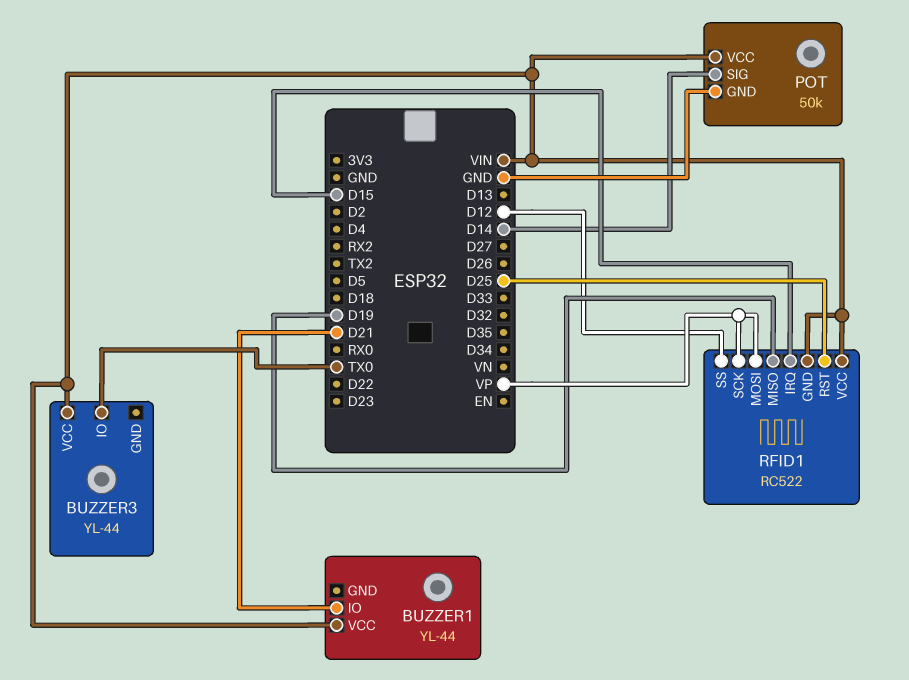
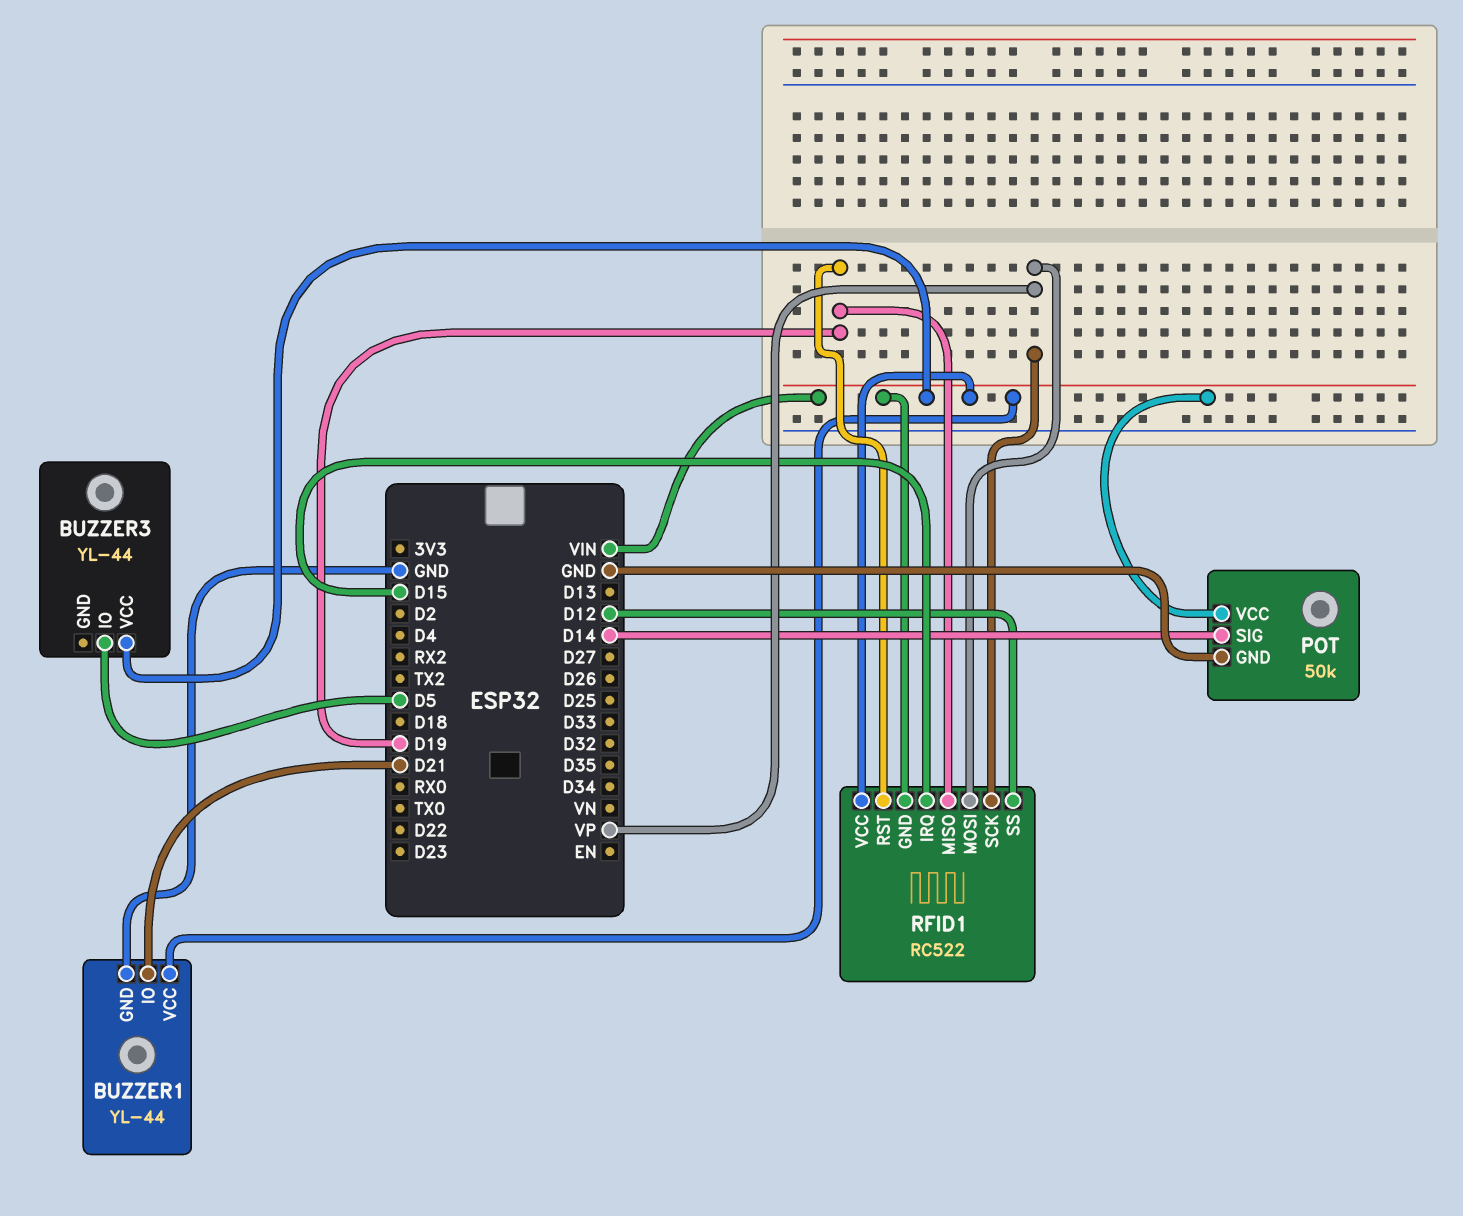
BUZZER1 pin GND: none -> GND
BUZZER3 pin IO: TX0 -> D5
RFID1 pin RST: D25 -> D19

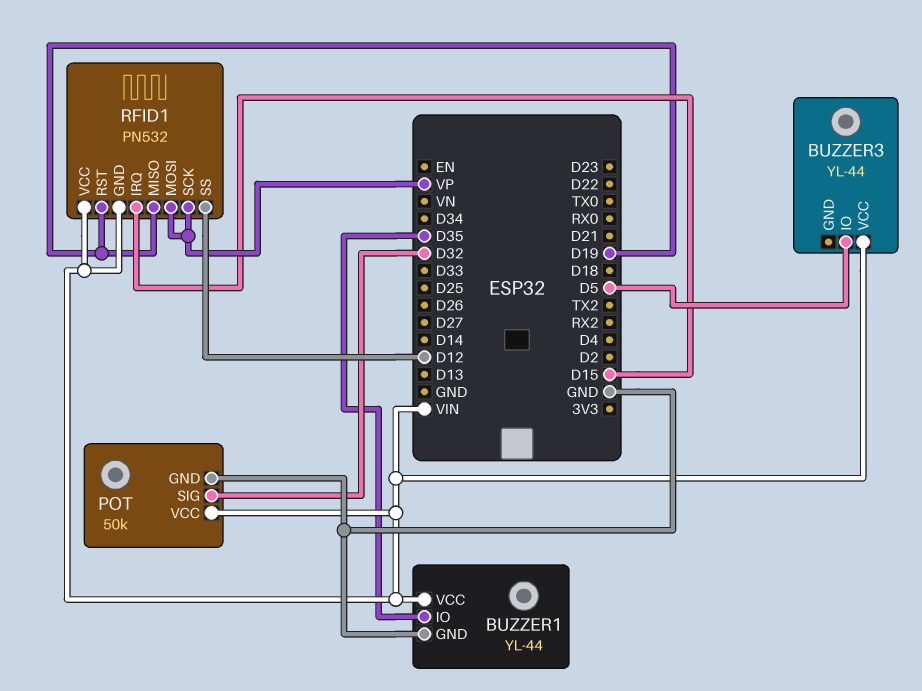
BUZZER1 pin IO: D21 -> D35
POT pin SIG: D14 -> D32
RFID1: RC522 -> PN532

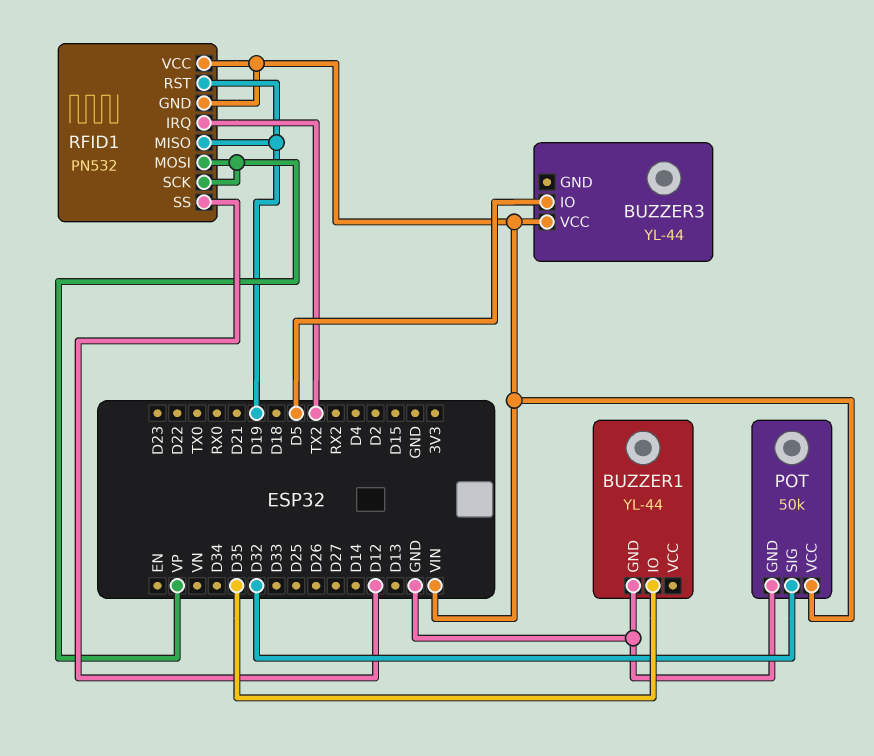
BUZZER1 pin VCC: VIN -> none
RFID1 pin IRQ: D15 -> TX2

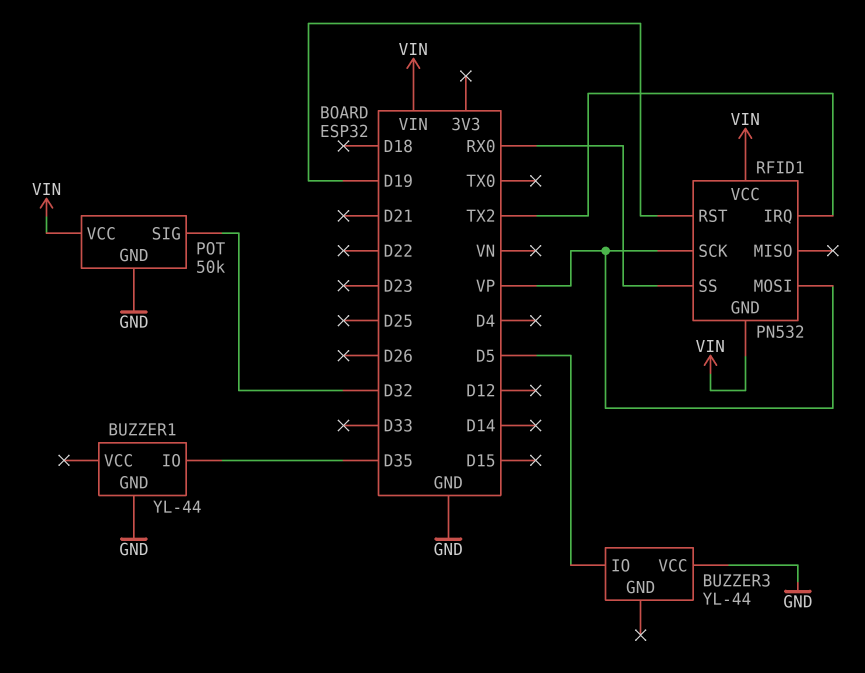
BUZZER3 pin VCC: VIN -> GND
RFID1 pin MISO: D19 -> none
RFID1 pin SS: D12 -> RX0

